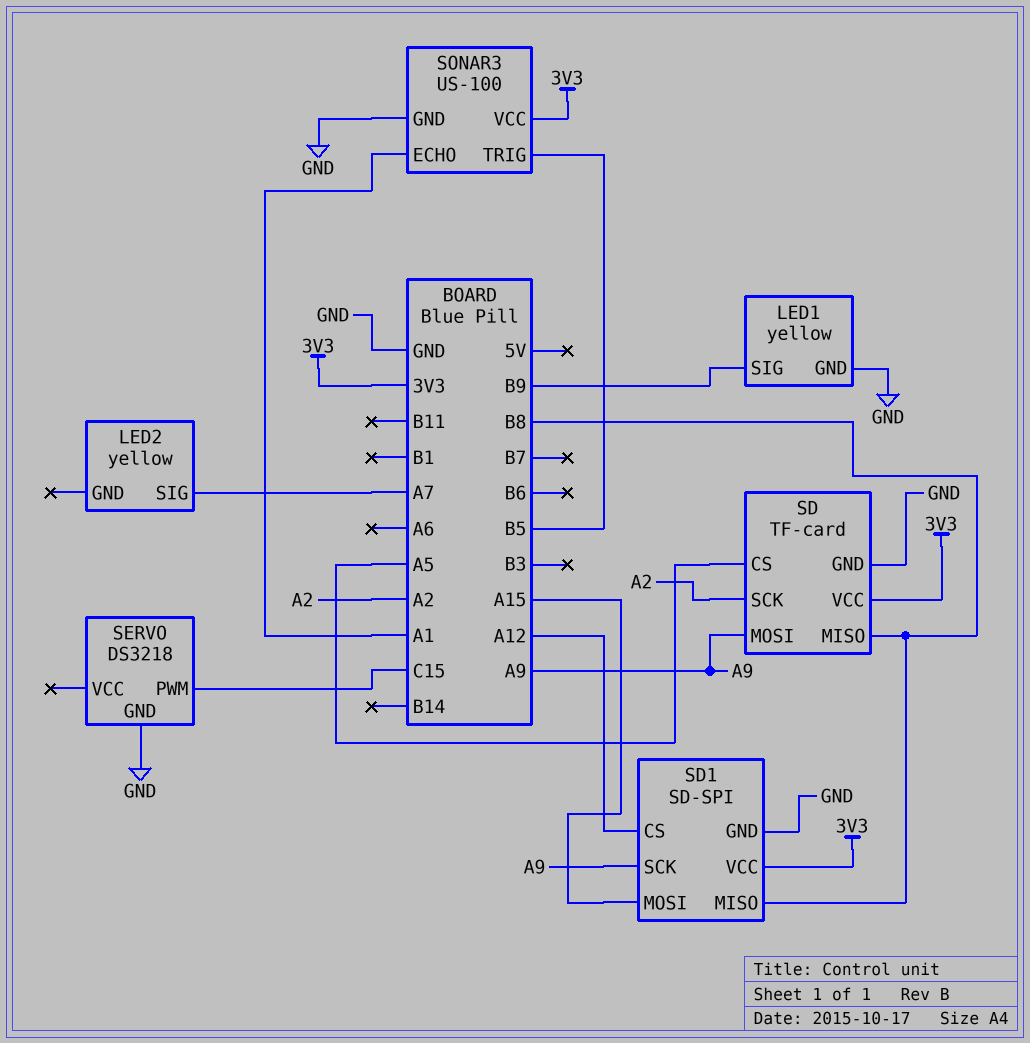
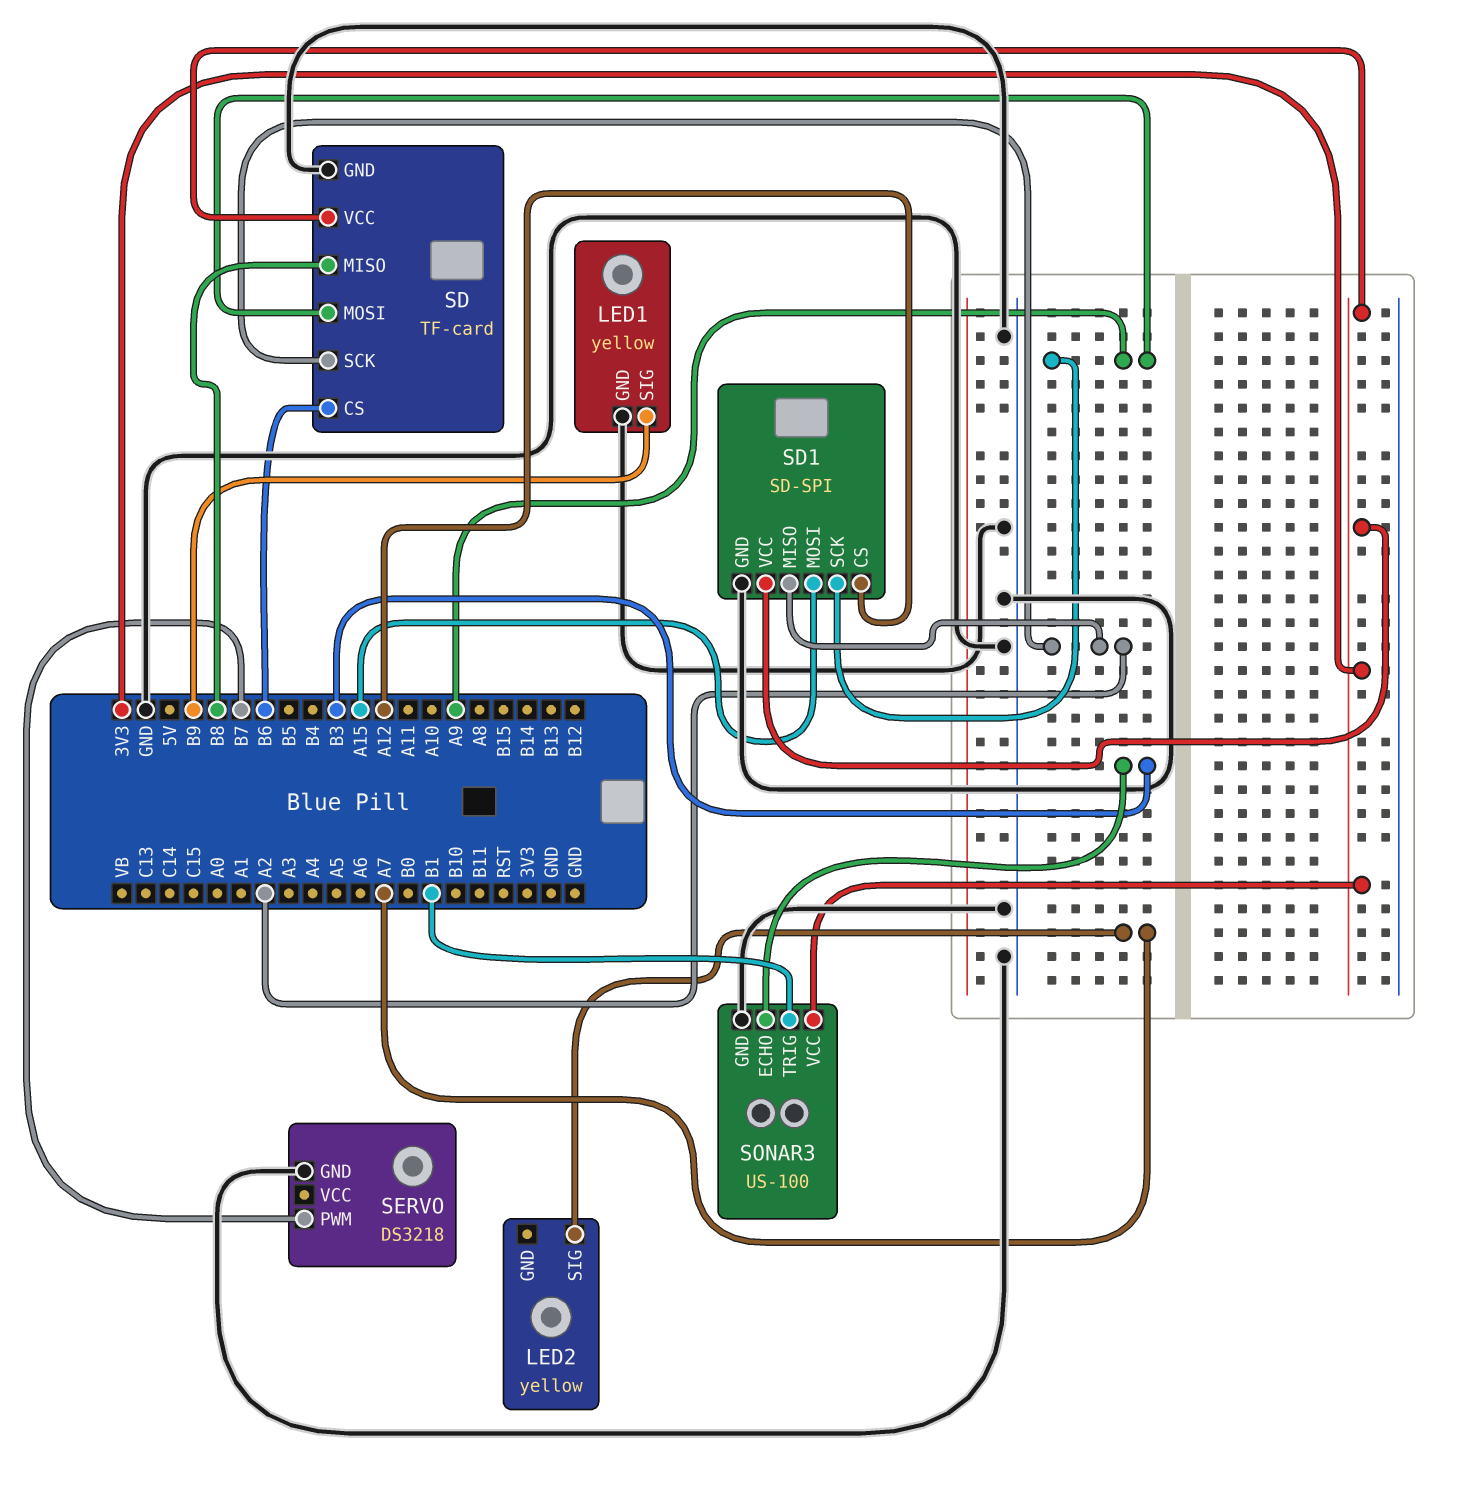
SD pin CS: A5 -> B6
SD1 pin MISO: B8 -> A2
SERVO pin PWM: C15 -> B7
SONAR3 pin ECHO: A1 -> B3
SONAR3 pin TRIG: B5 -> B1

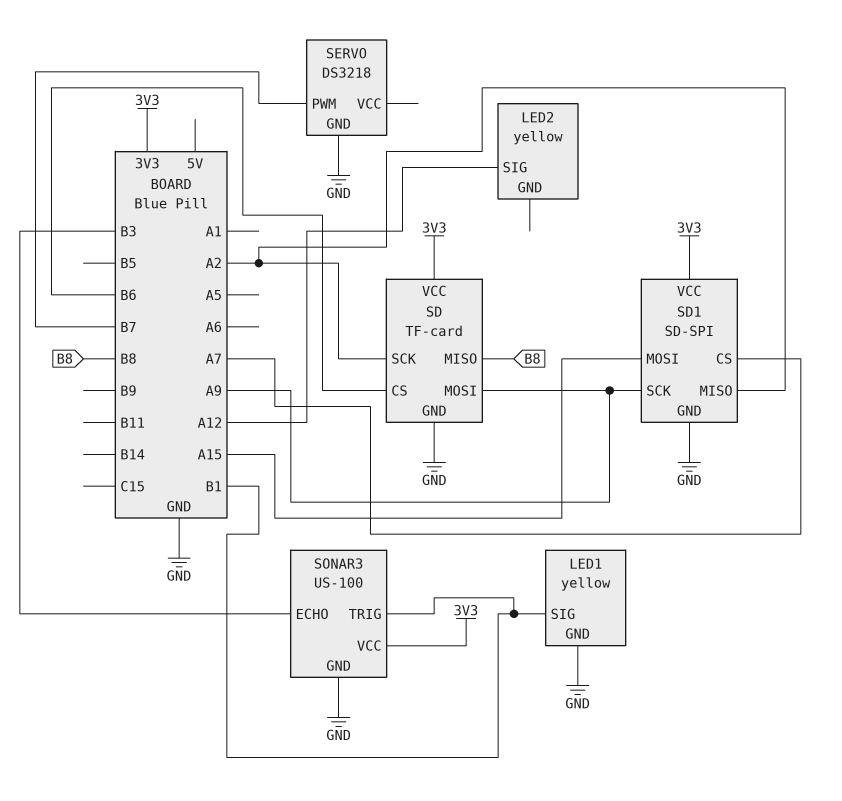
LED1 pin SIG: B9 -> B1
LED2 pin SIG: A7 -> A12
SD1 pin CS: A12 -> A7

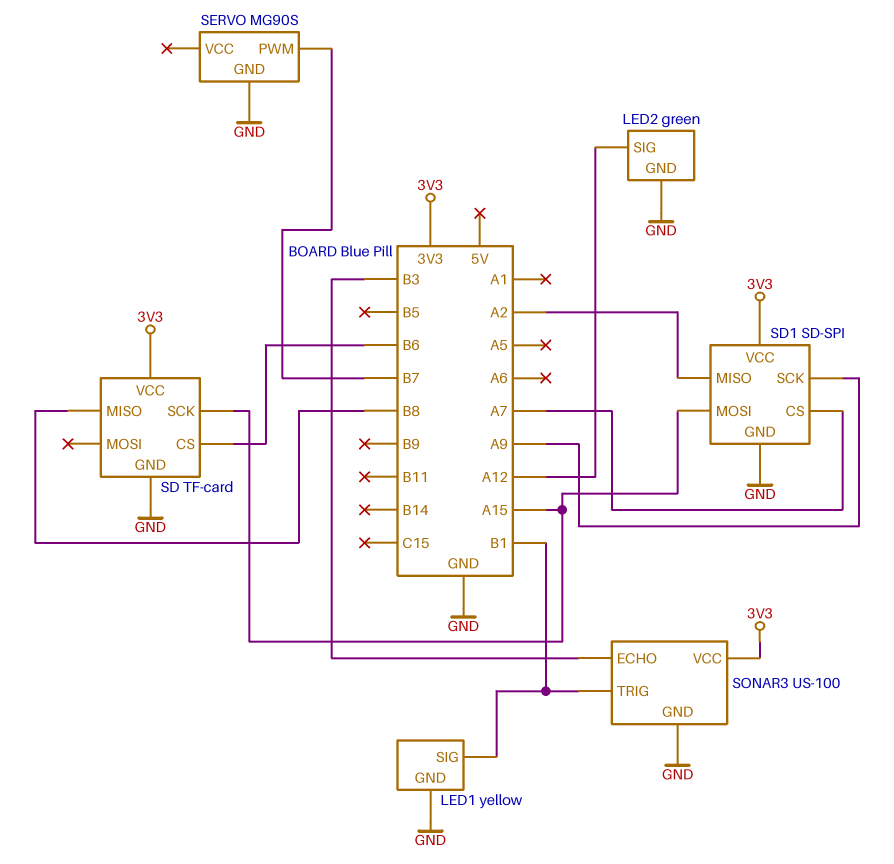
LED2: yellow -> green
LED2 pin GND: none -> GND
SD pin MOSI: A9 -> none
SD pin SCK: A2 -> A15
SERVO: DS3218 -> MG90S

